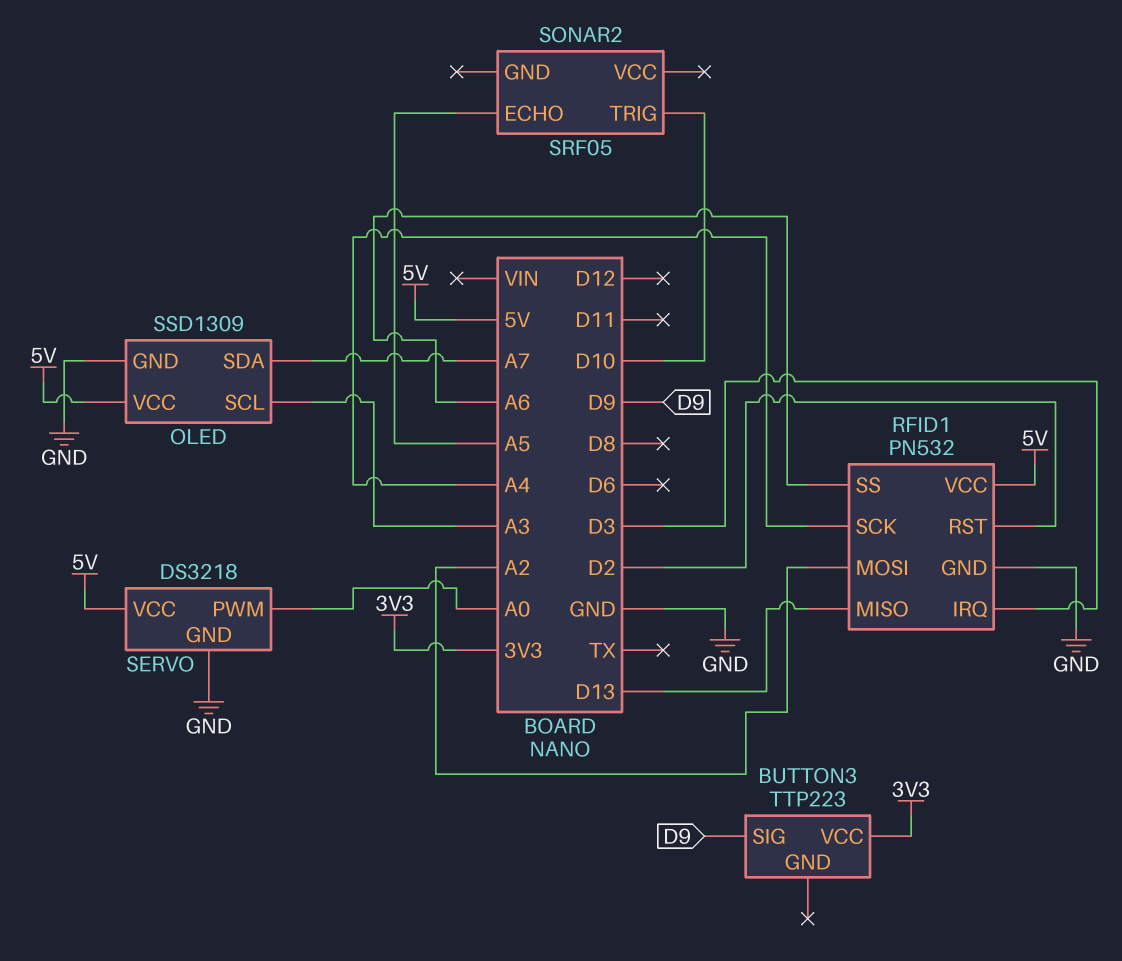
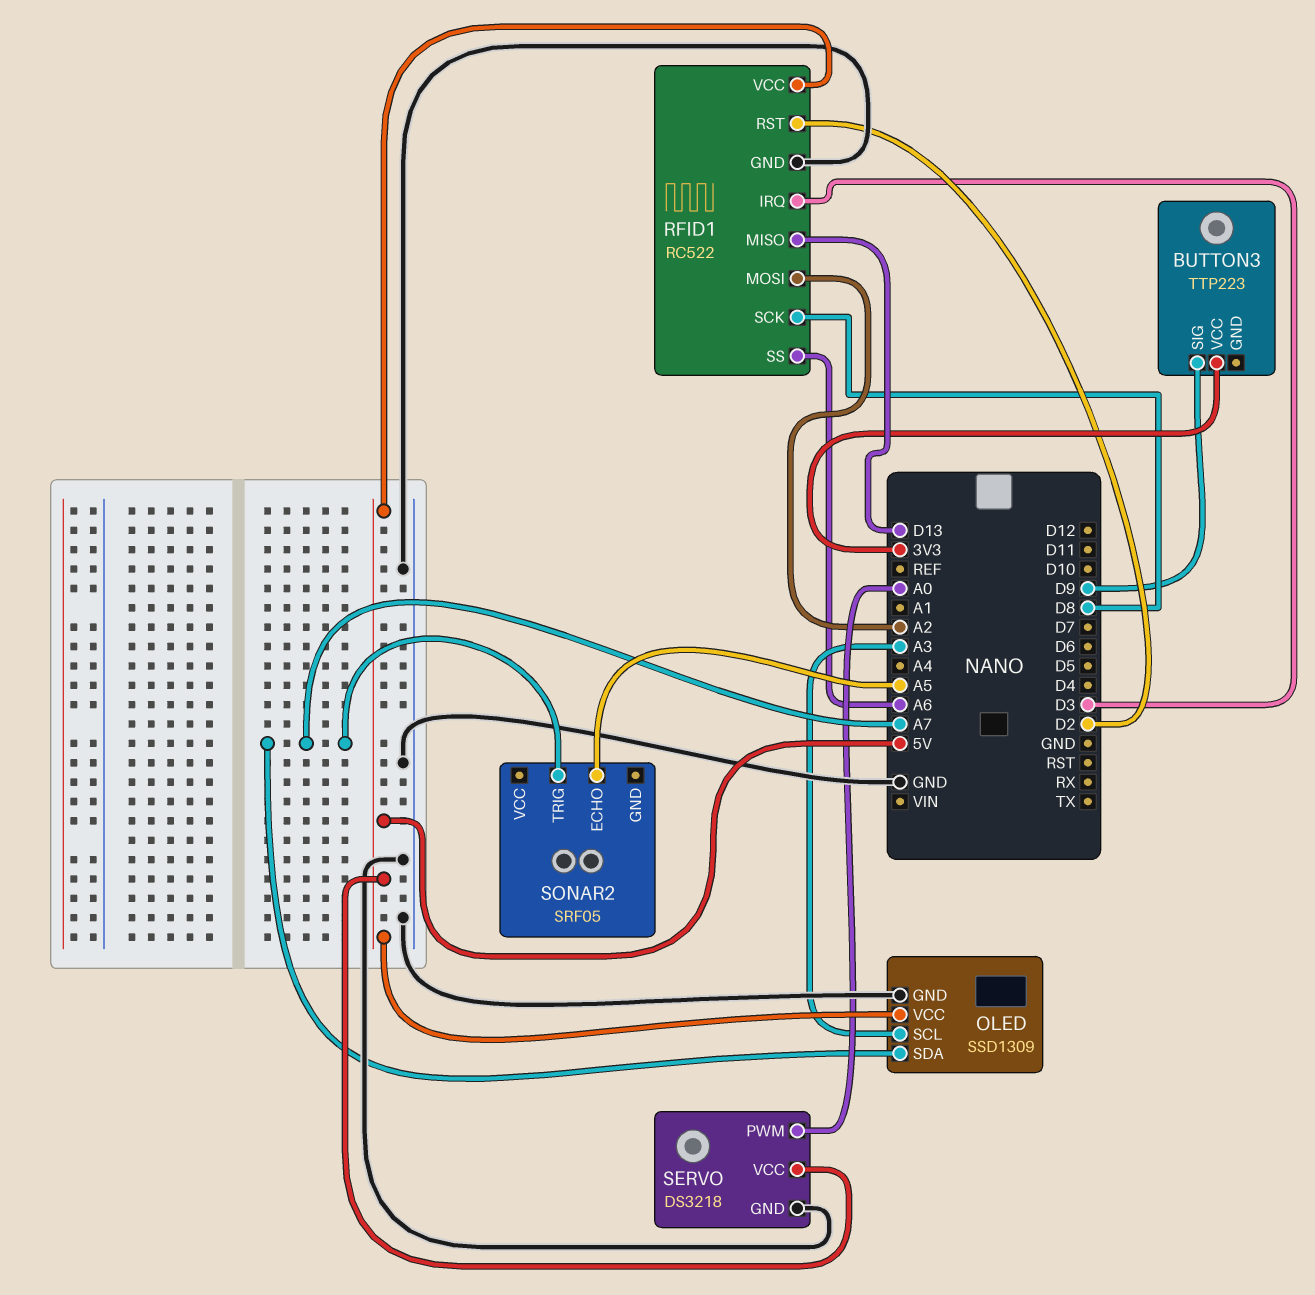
RFID1: PN532 -> RC522
RFID1 pin SCK: A4 -> D8
SONAR2 pin TRIG: D10 -> A7

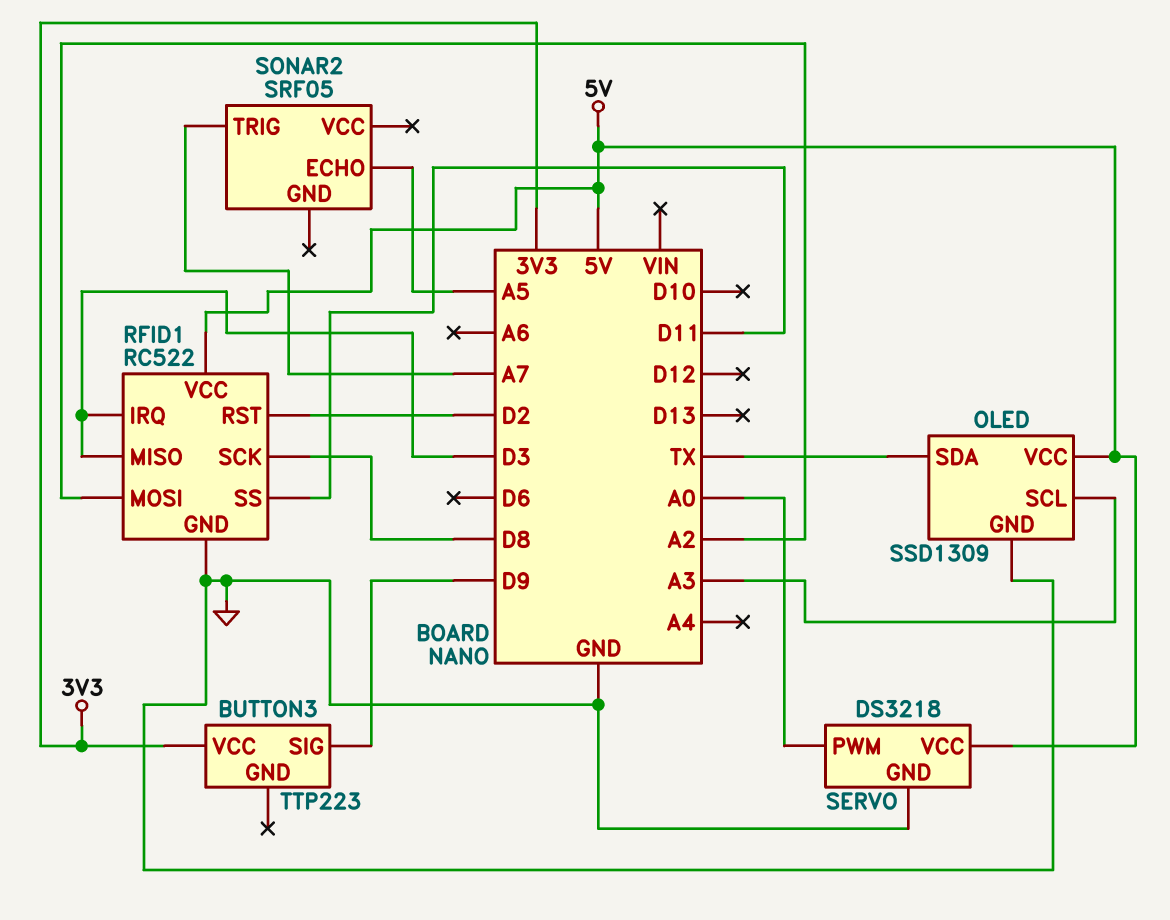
OLED pin SDA: A7 -> TX
RFID1 pin MISO: D13 -> D3
RFID1 pin SS: A6 -> D11

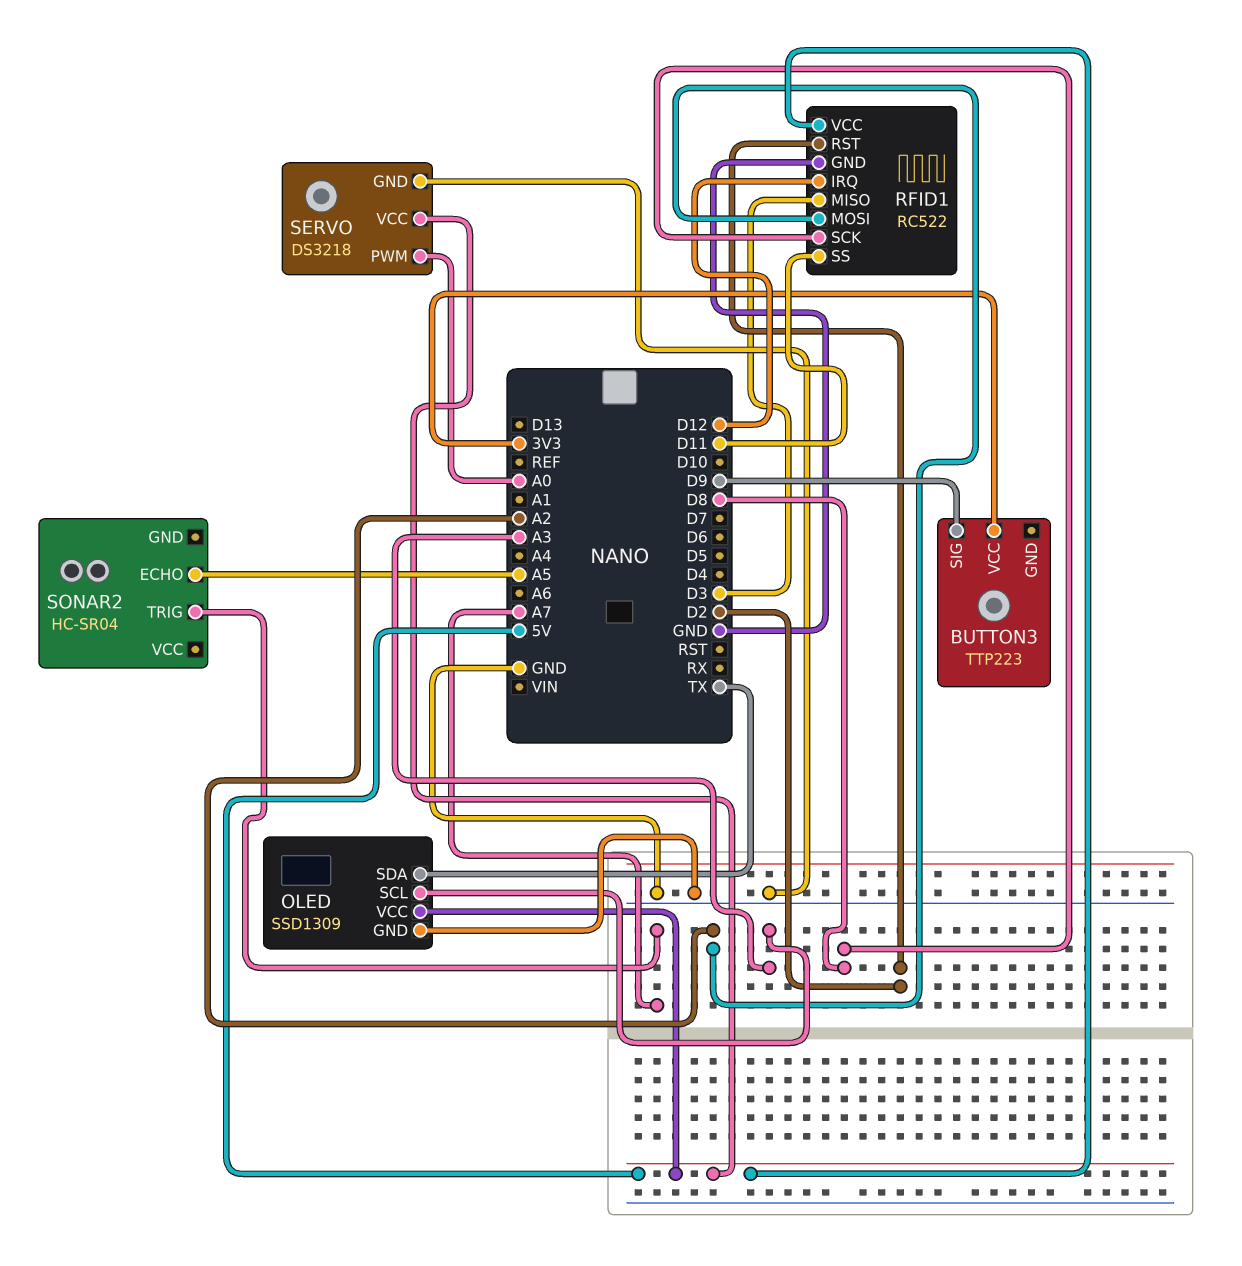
RFID1 pin IRQ: D3 -> D12
SONAR2: SRF05 -> HC-SR04

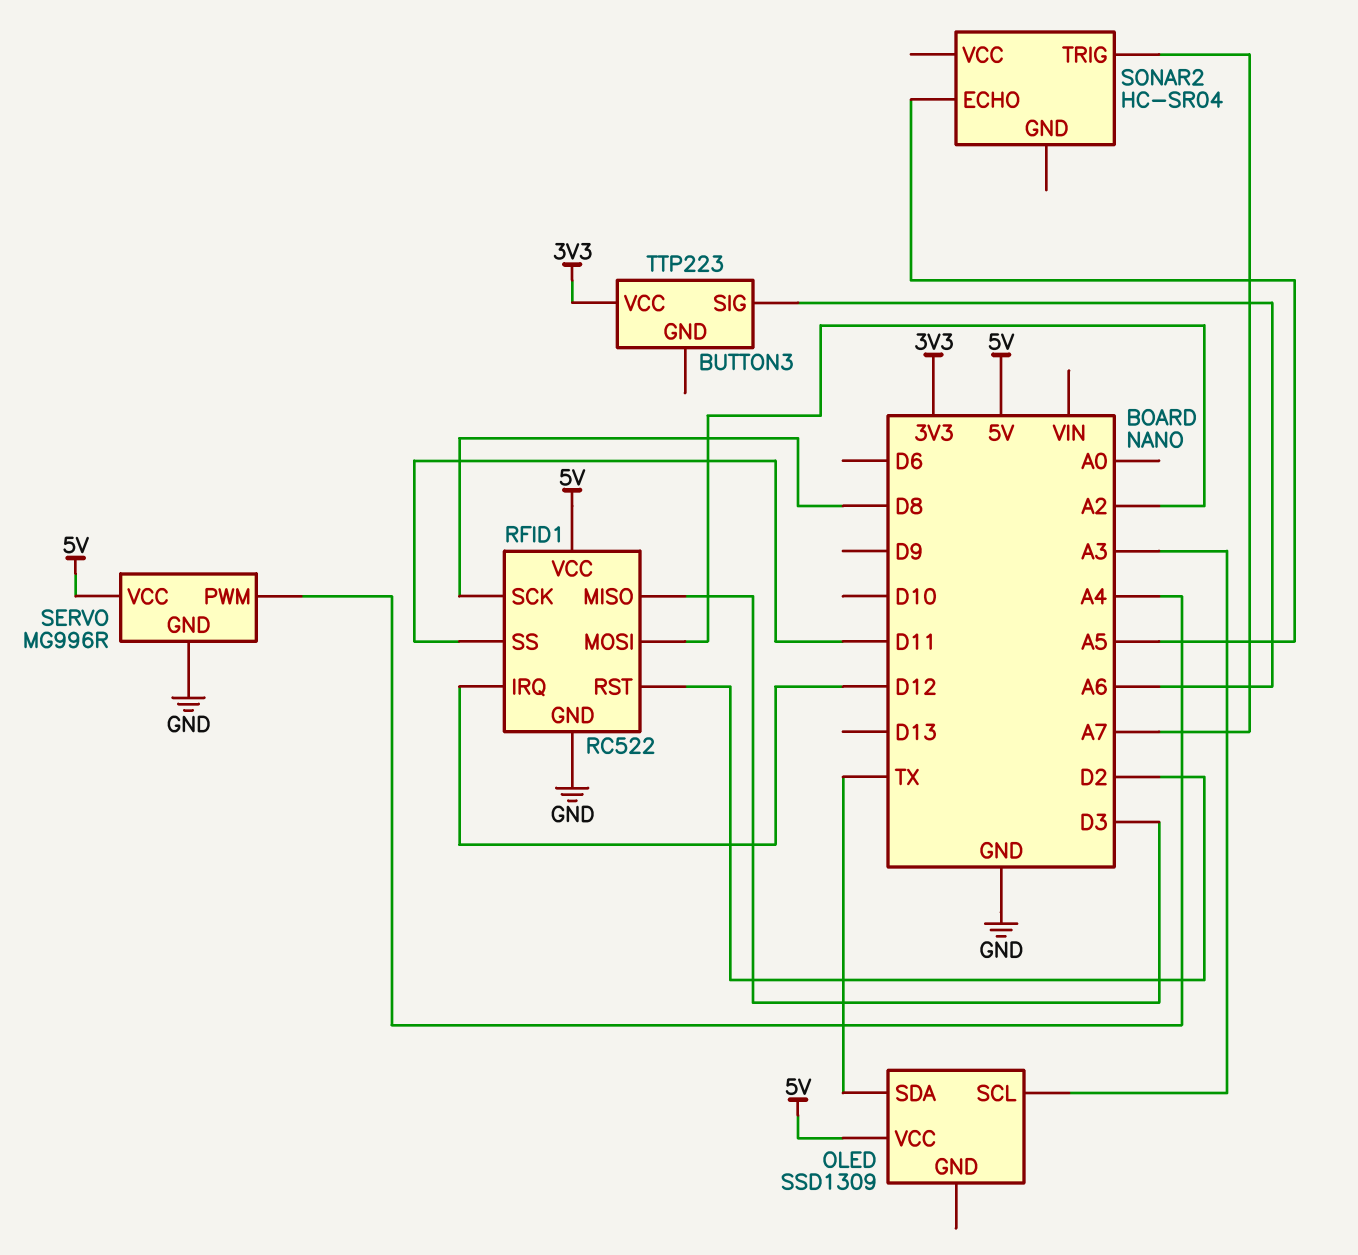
BUTTON3 pin SIG: D9 -> A6
OLED pin GND: GND -> none
SERVO: DS3218 -> MG996R
SERVO pin PWM: A0 -> A4

